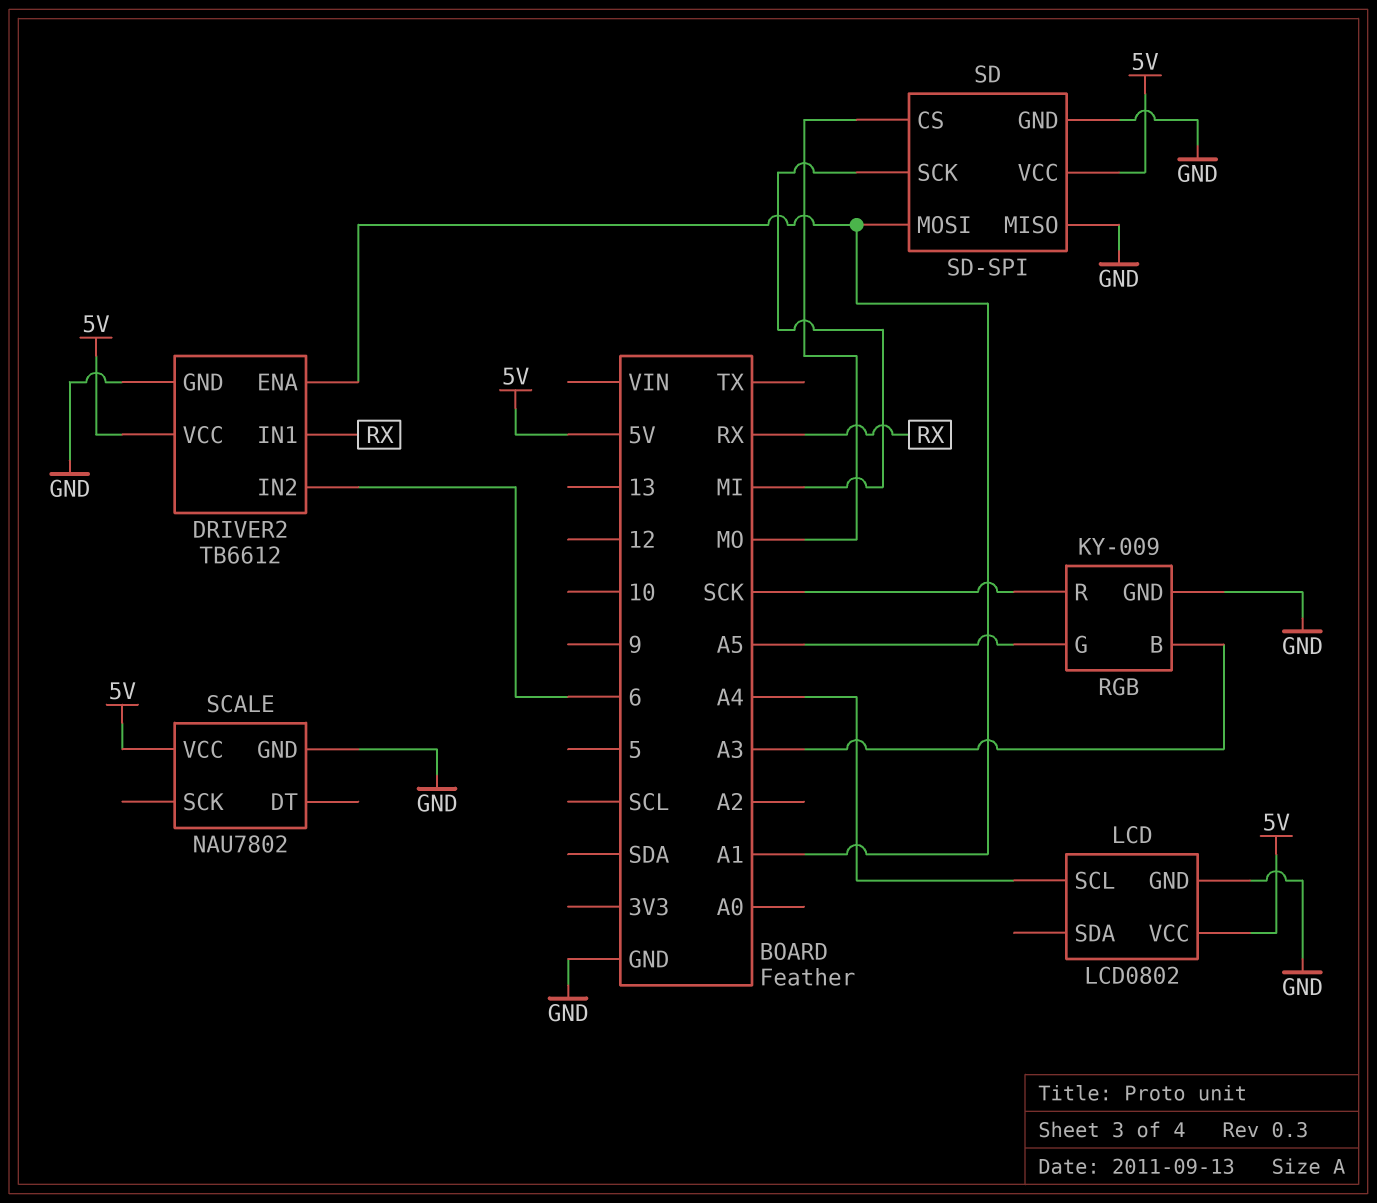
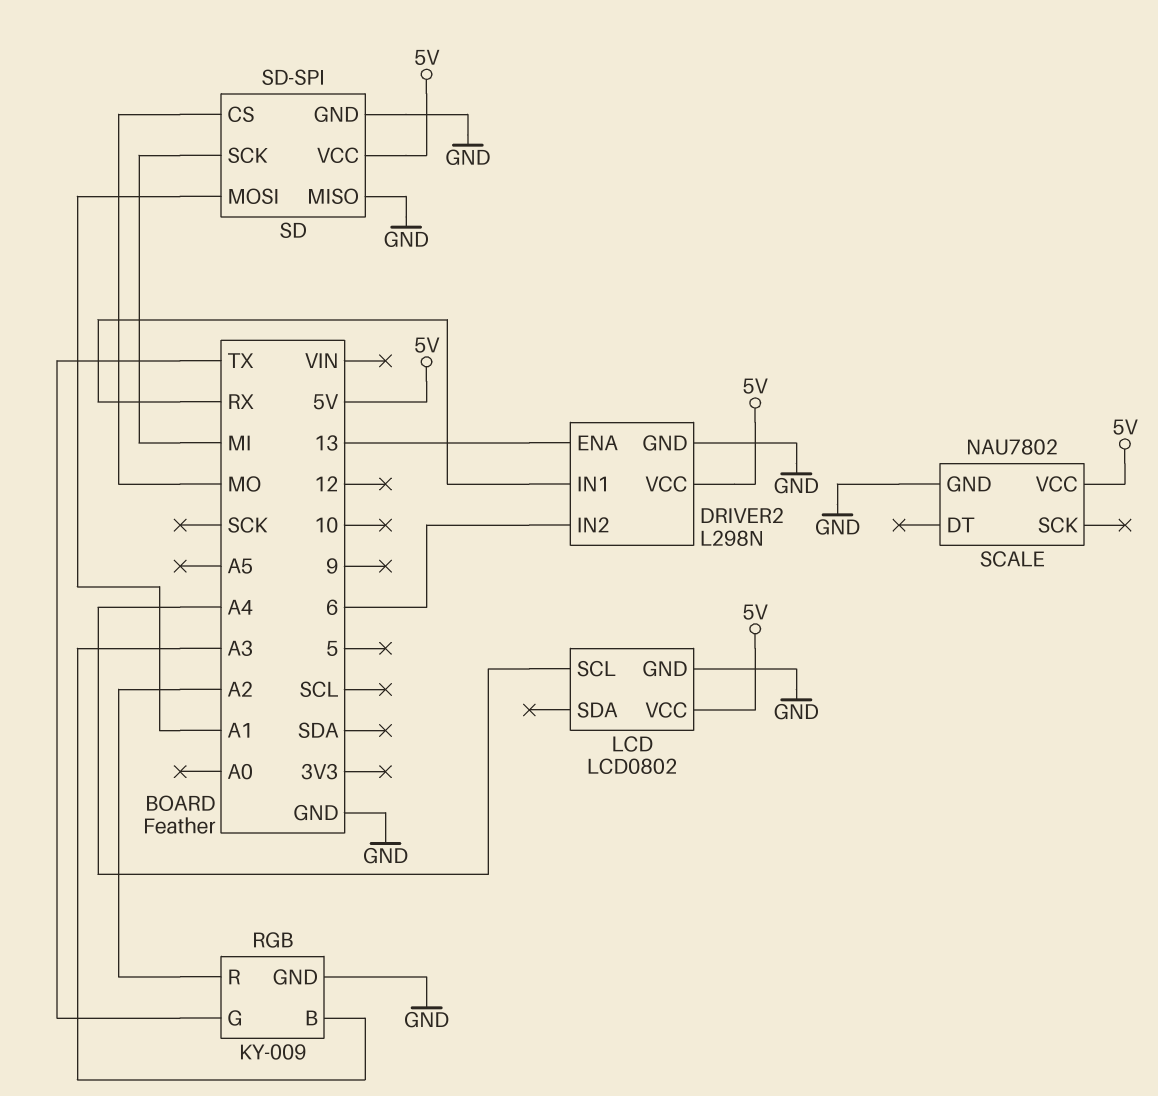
DRIVER2: TB6612 -> L298N
DRIVER2 pin ENA: A1 -> 13
RGB pin G: A5 -> TX
RGB pin R: SCK -> A2

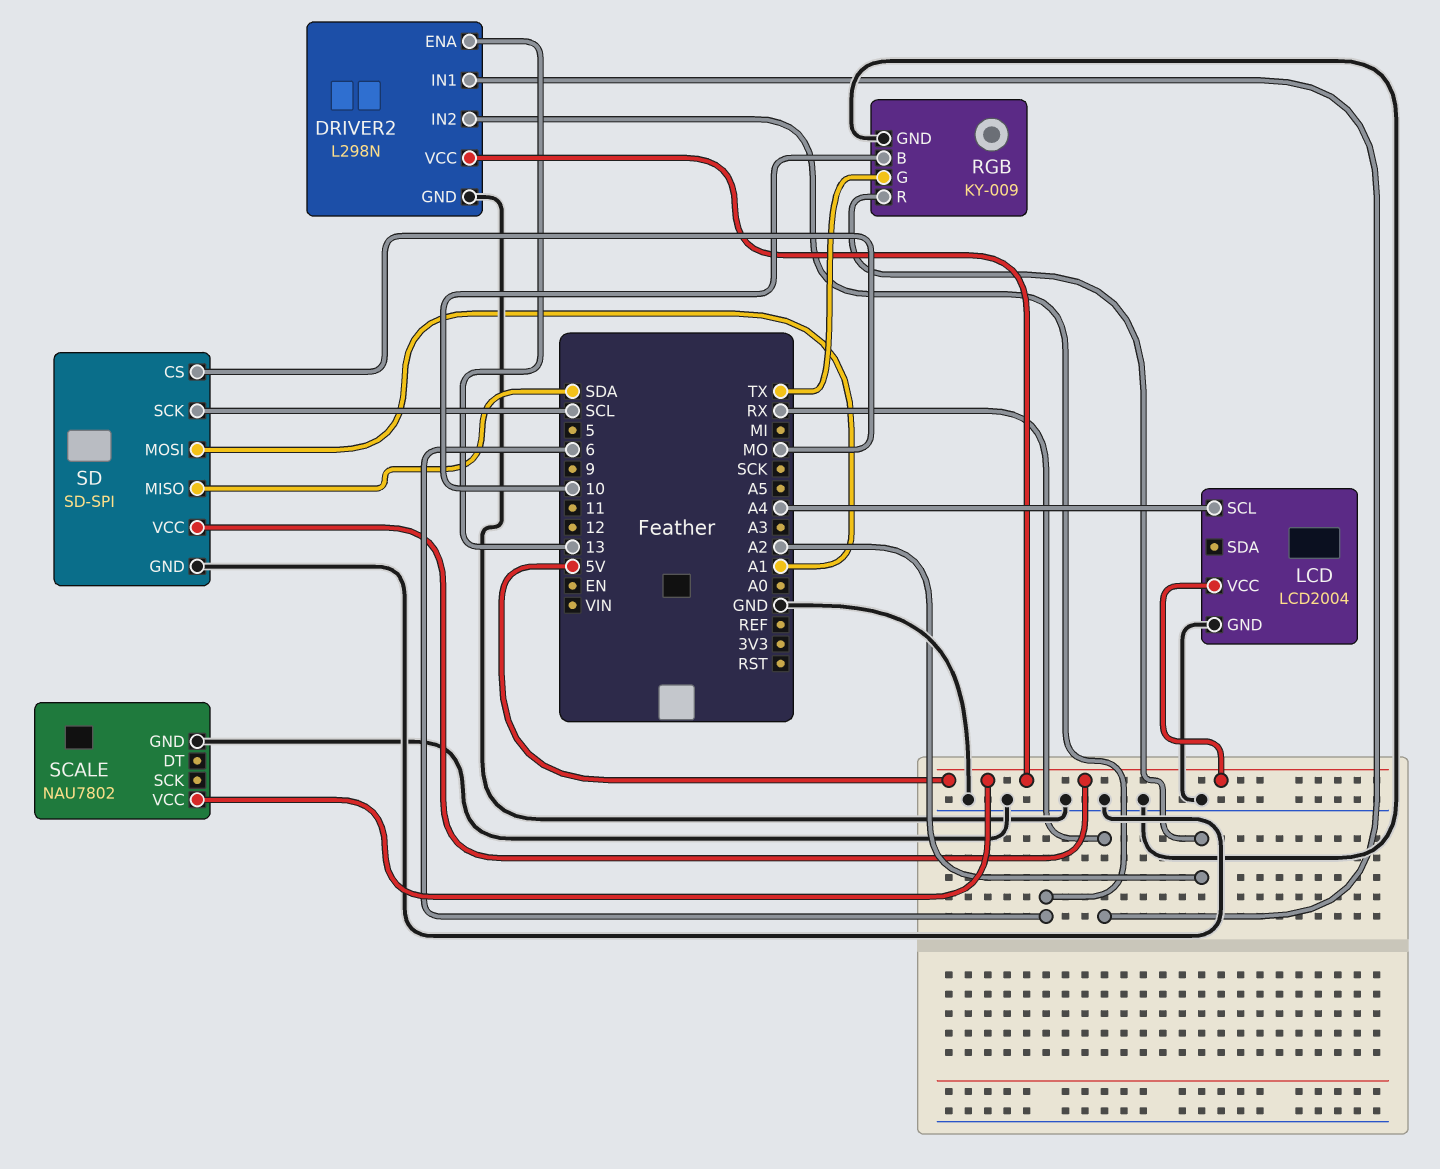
LCD: LCD0802 -> LCD2004
RGB pin B: A3 -> 10
SD pin MISO: GND -> SDA
SD pin SCK: MI -> SCL

